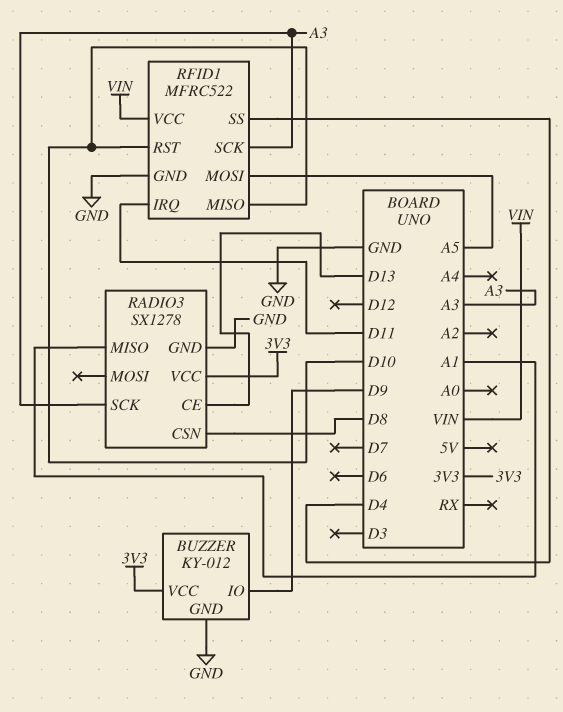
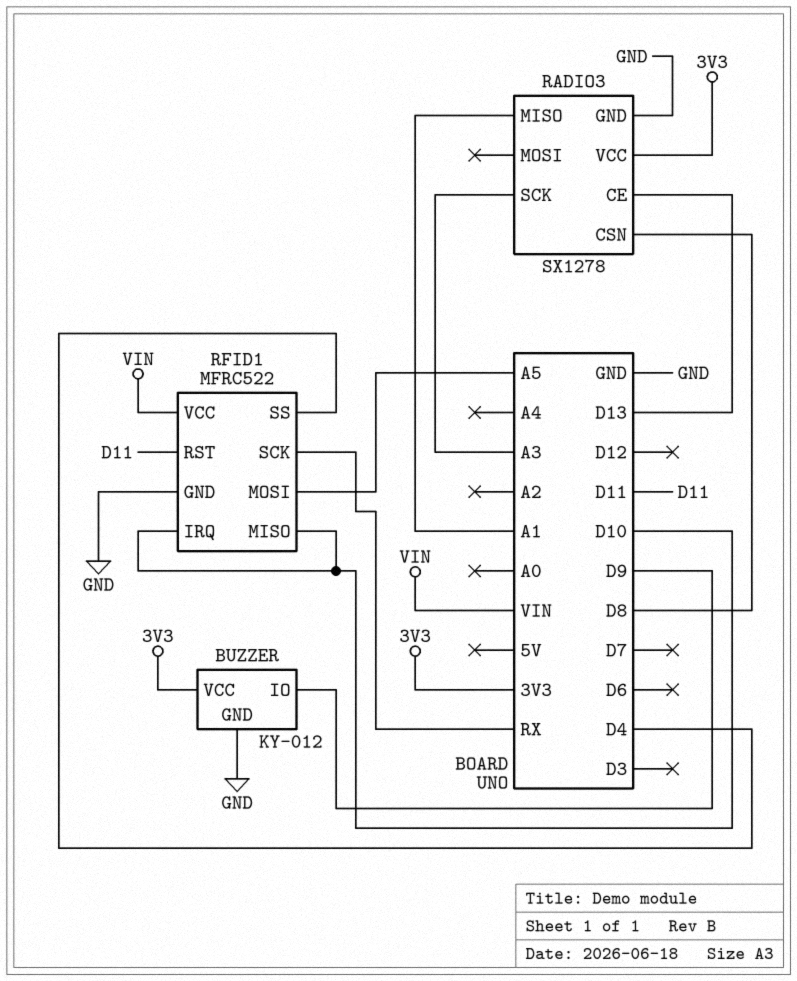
RFID1 pin IRQ: D11 -> D10
RFID1 pin RST: D10 -> D11
RFID1 pin SCK: A3 -> RX

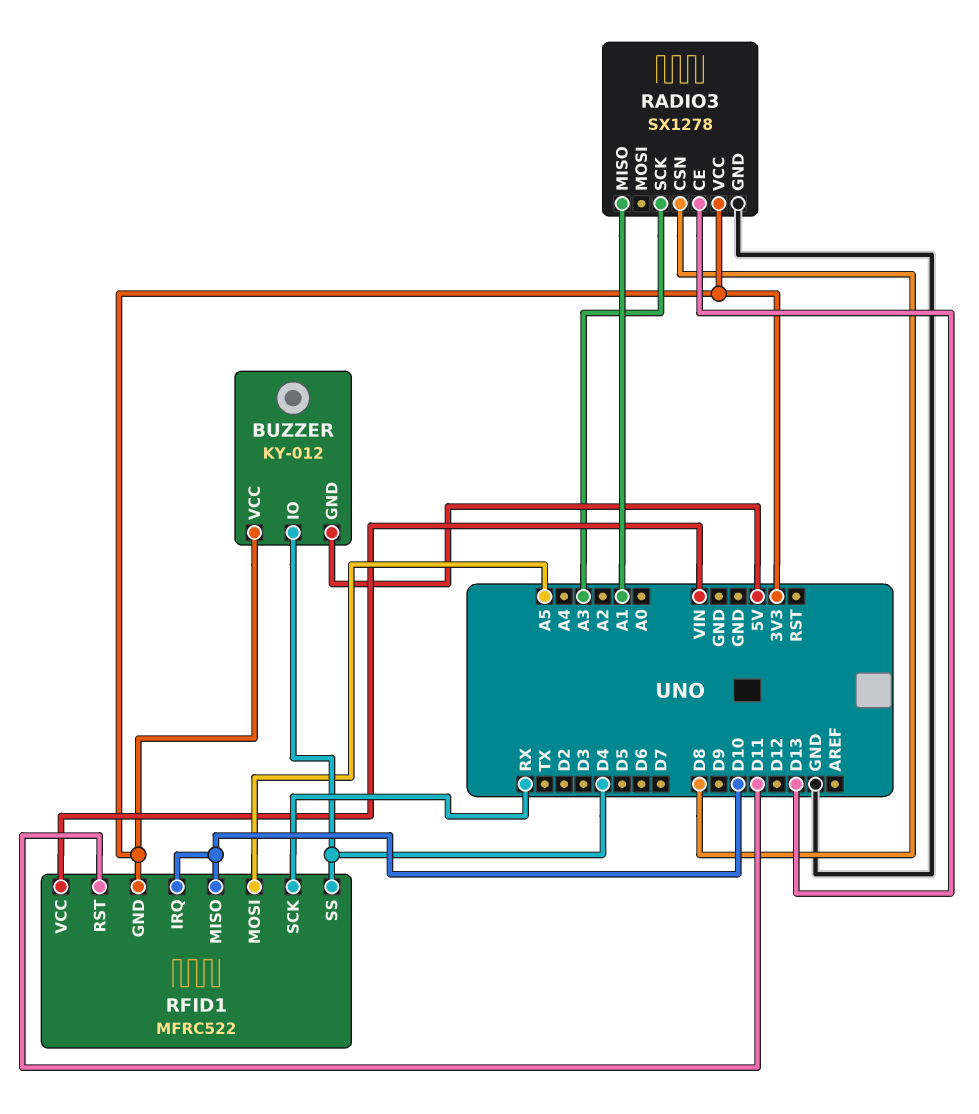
BUZZER pin GND: GND -> 5V
BUZZER pin IO: D9 -> D4
RFID1 pin GND: GND -> 3V3

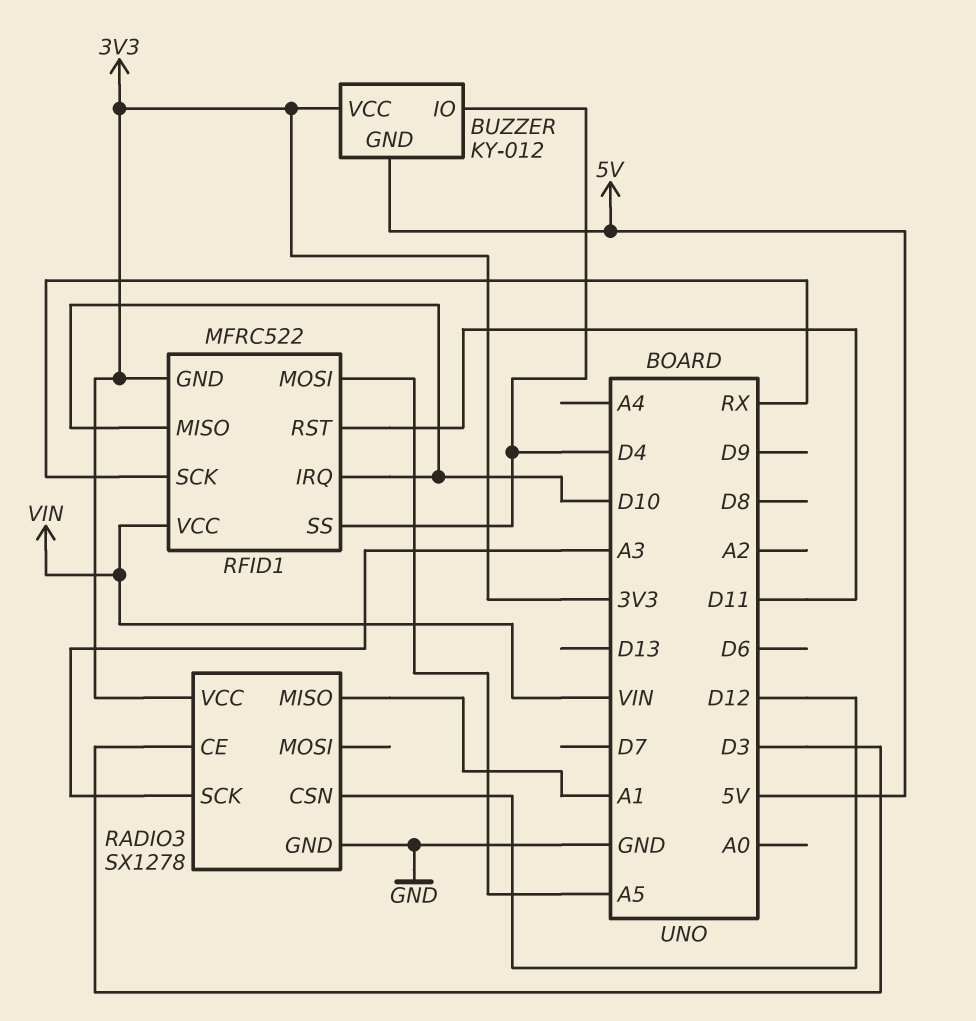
RADIO3 pin CE: D13 -> D3
RADIO3 pin CSN: D8 -> D12

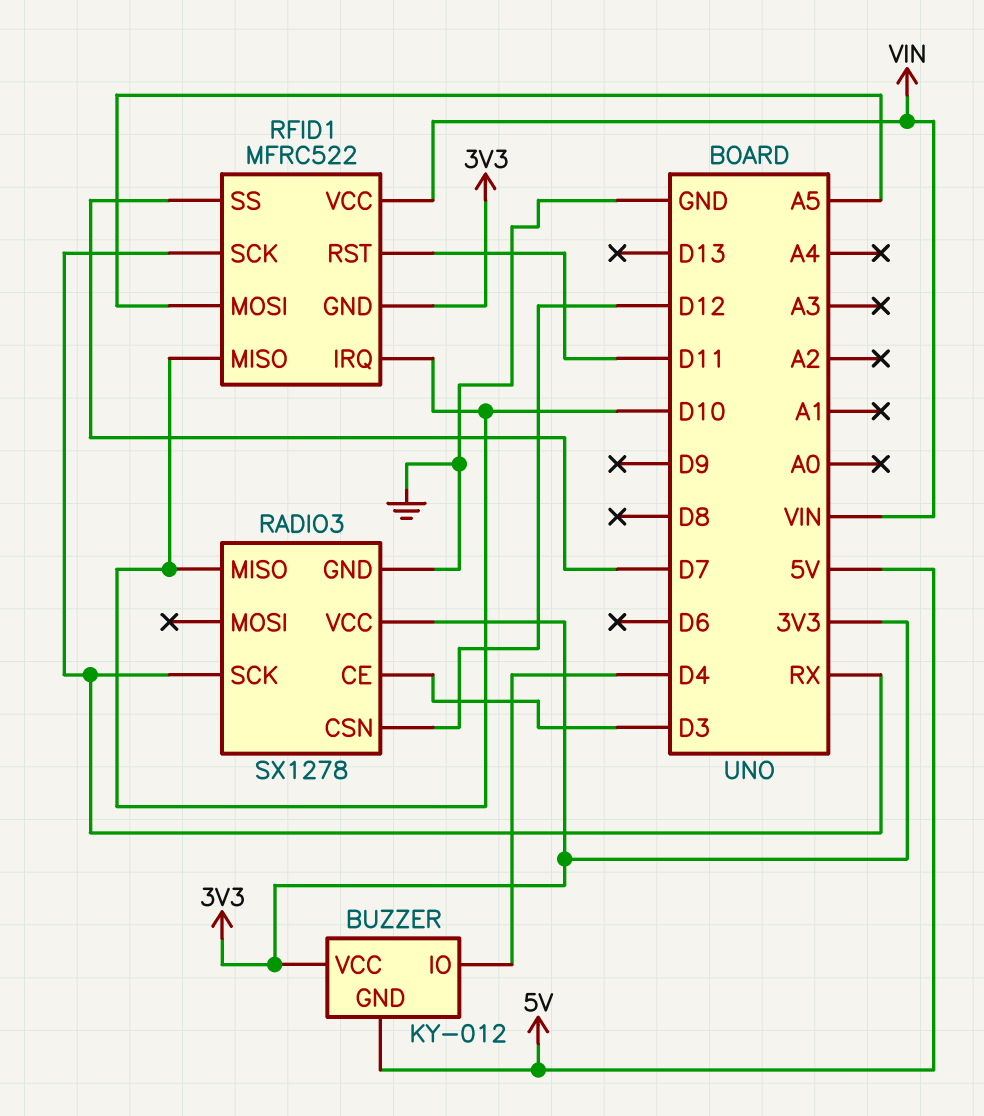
RADIO3 pin MISO: A1 -> D10
RADIO3 pin SCK: A3 -> RX
RFID1 pin SS: D4 -> D7

